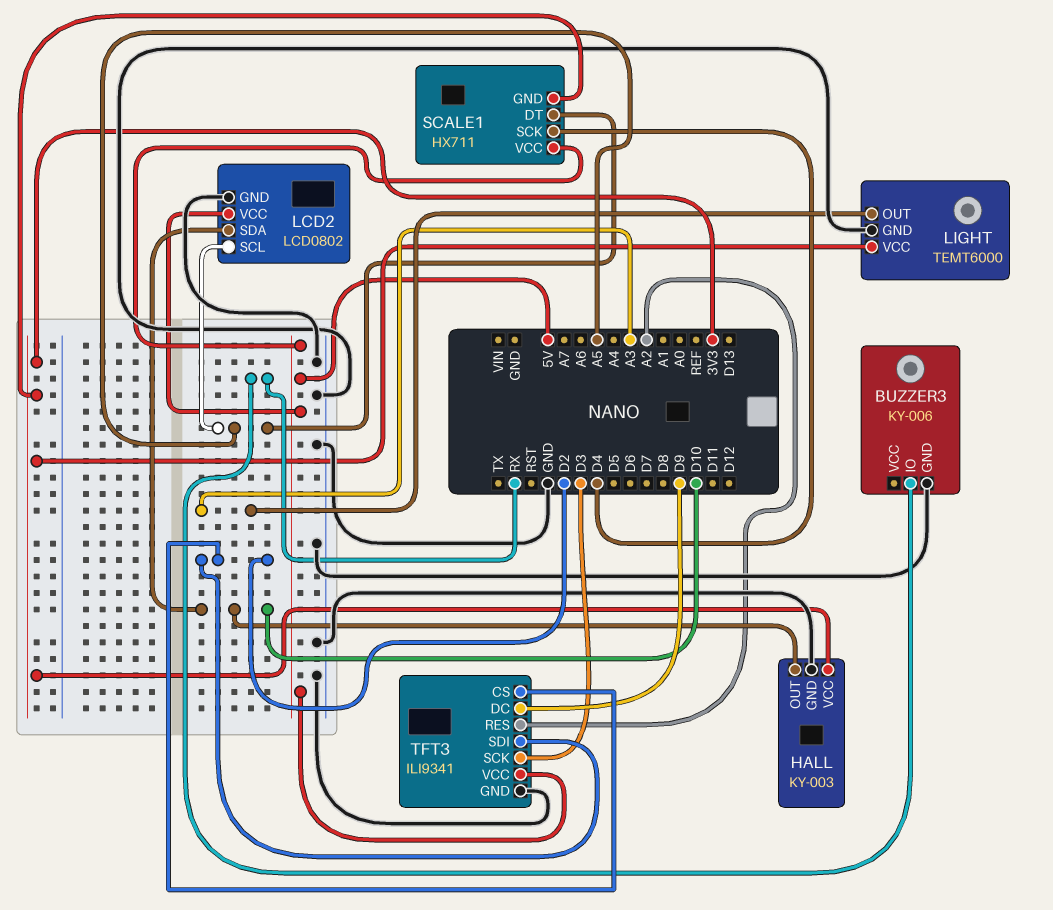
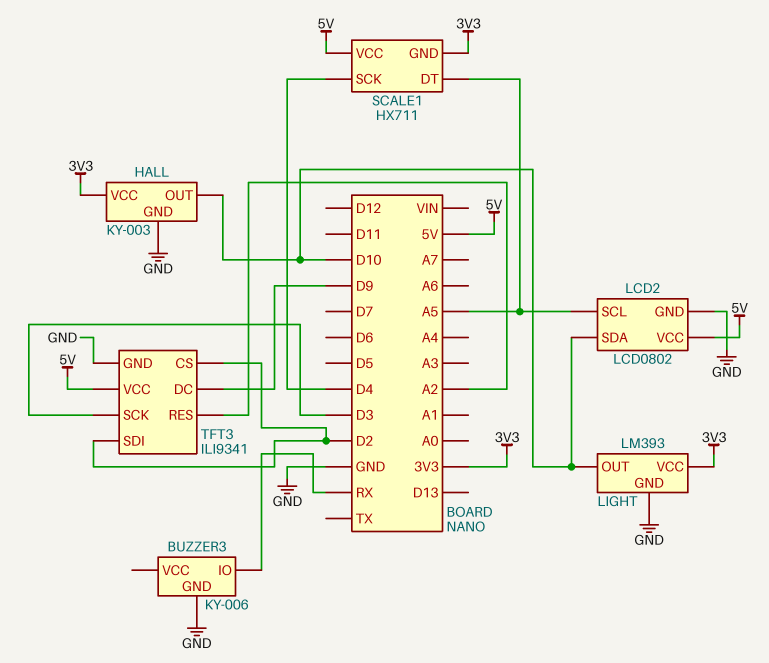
LIGHT: TEMT6000 -> LM393
LIGHT pin OUT: A3 -> D10

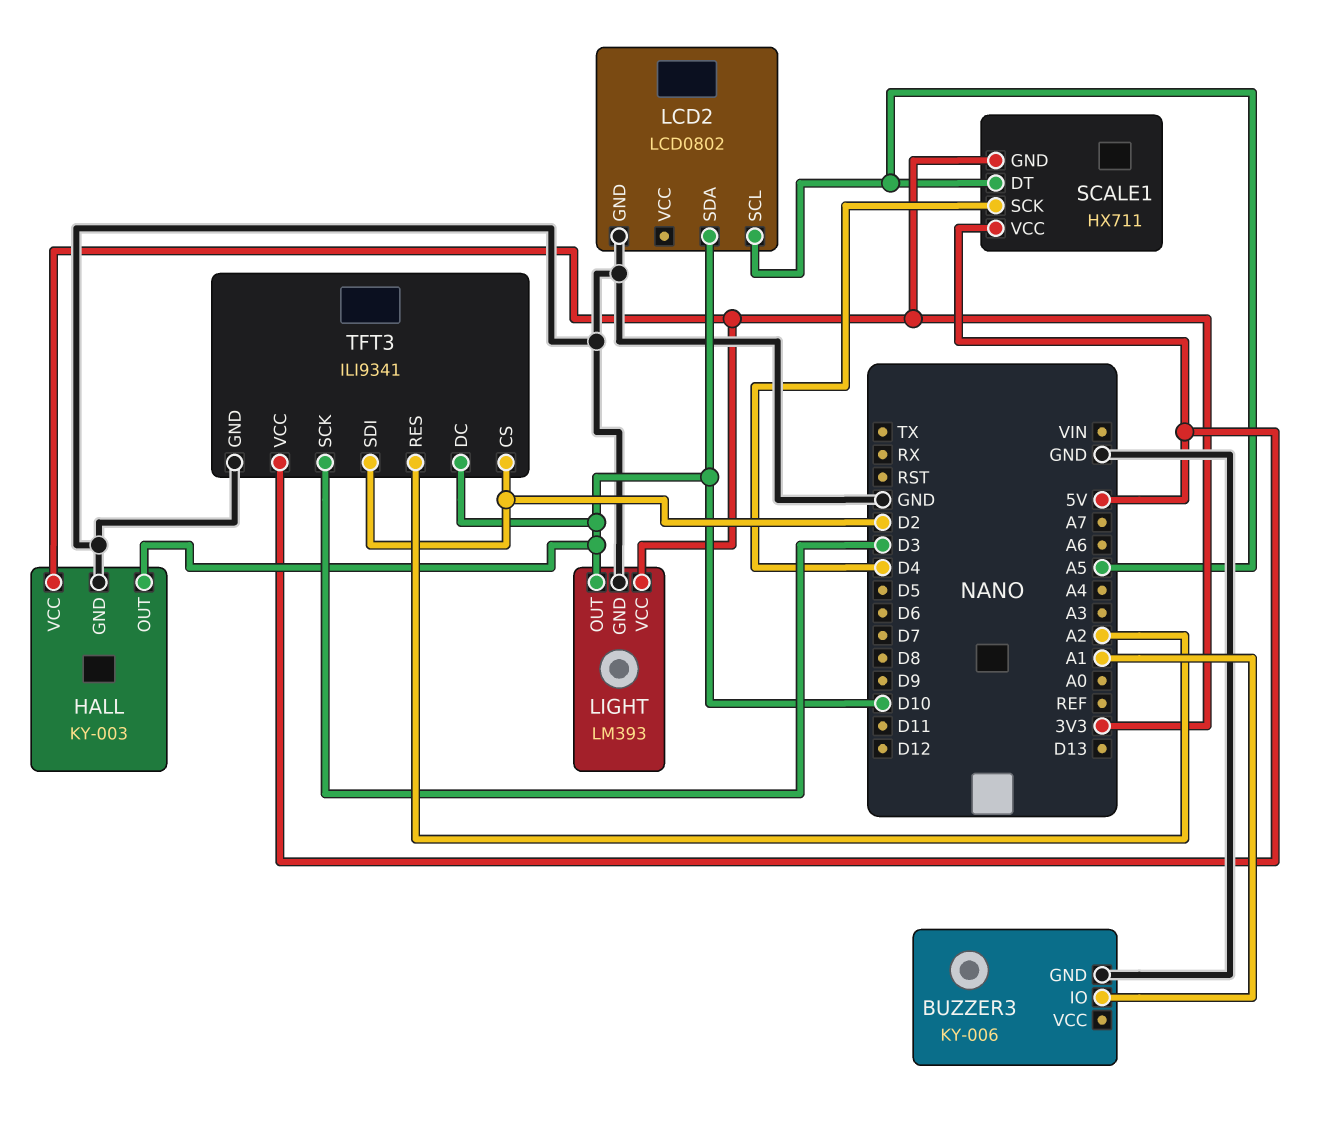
BUZZER3 pin IO: RX -> A1
LCD2 pin VCC: 5V -> none
TFT3 pin DC: D9 -> D10

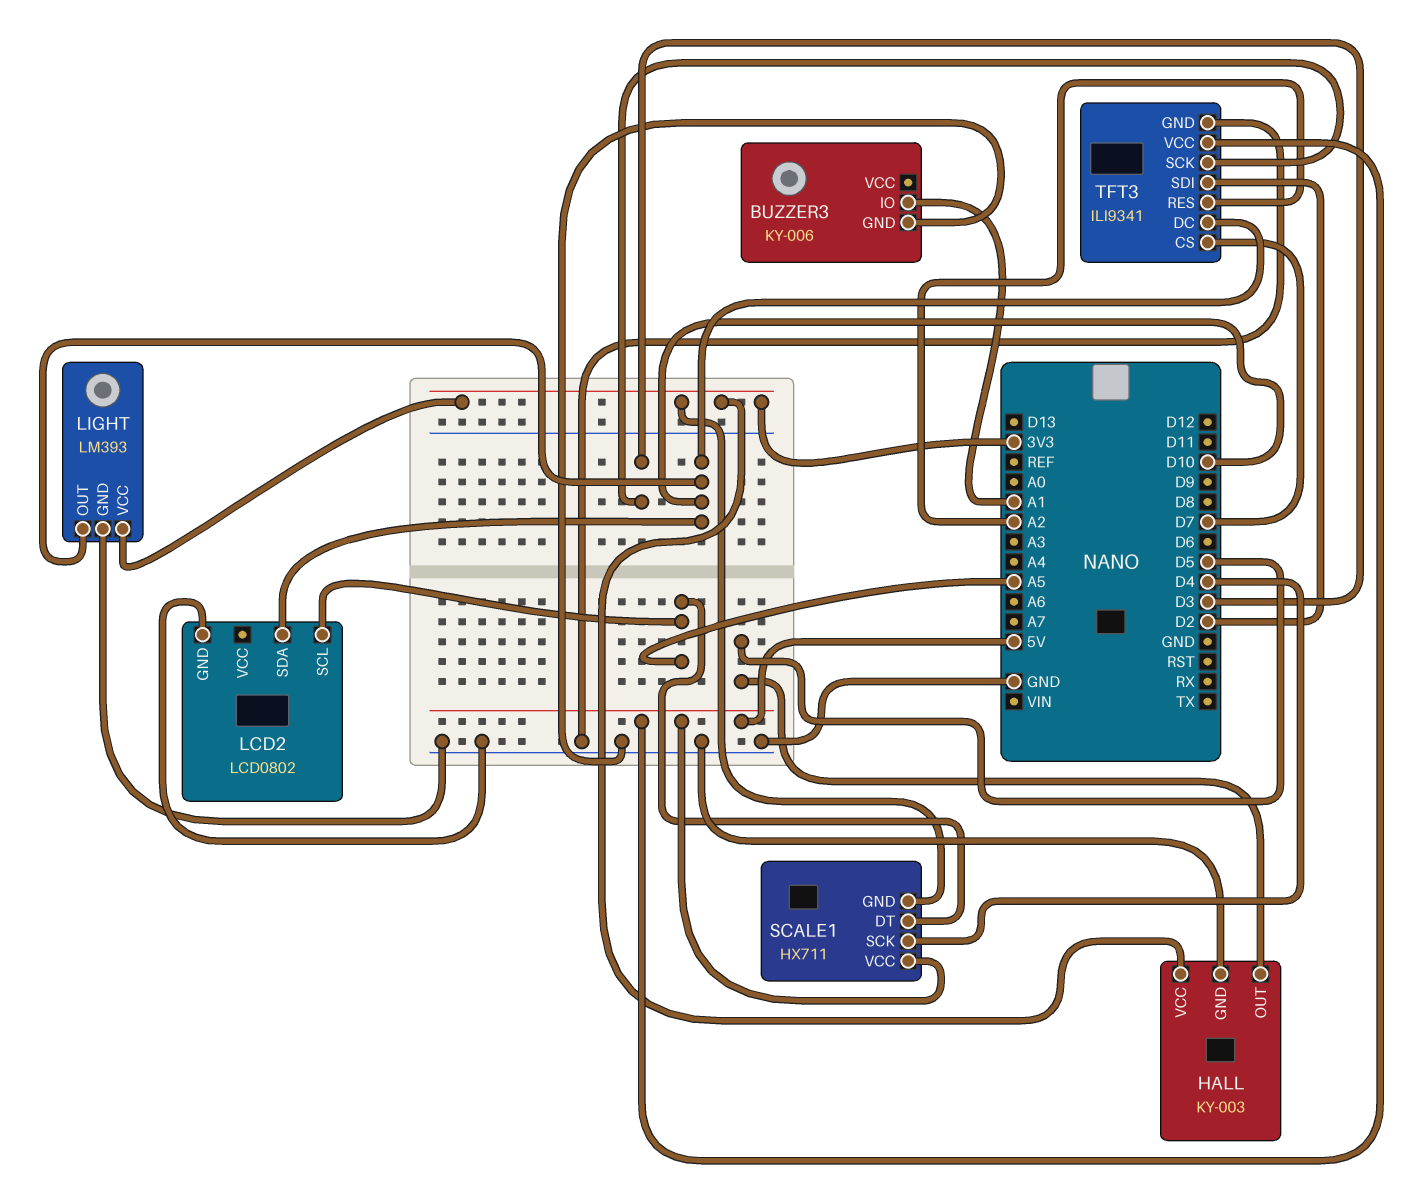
HALL pin OUT: D10 -> D5
TFT3 pin CS: D2 -> D7

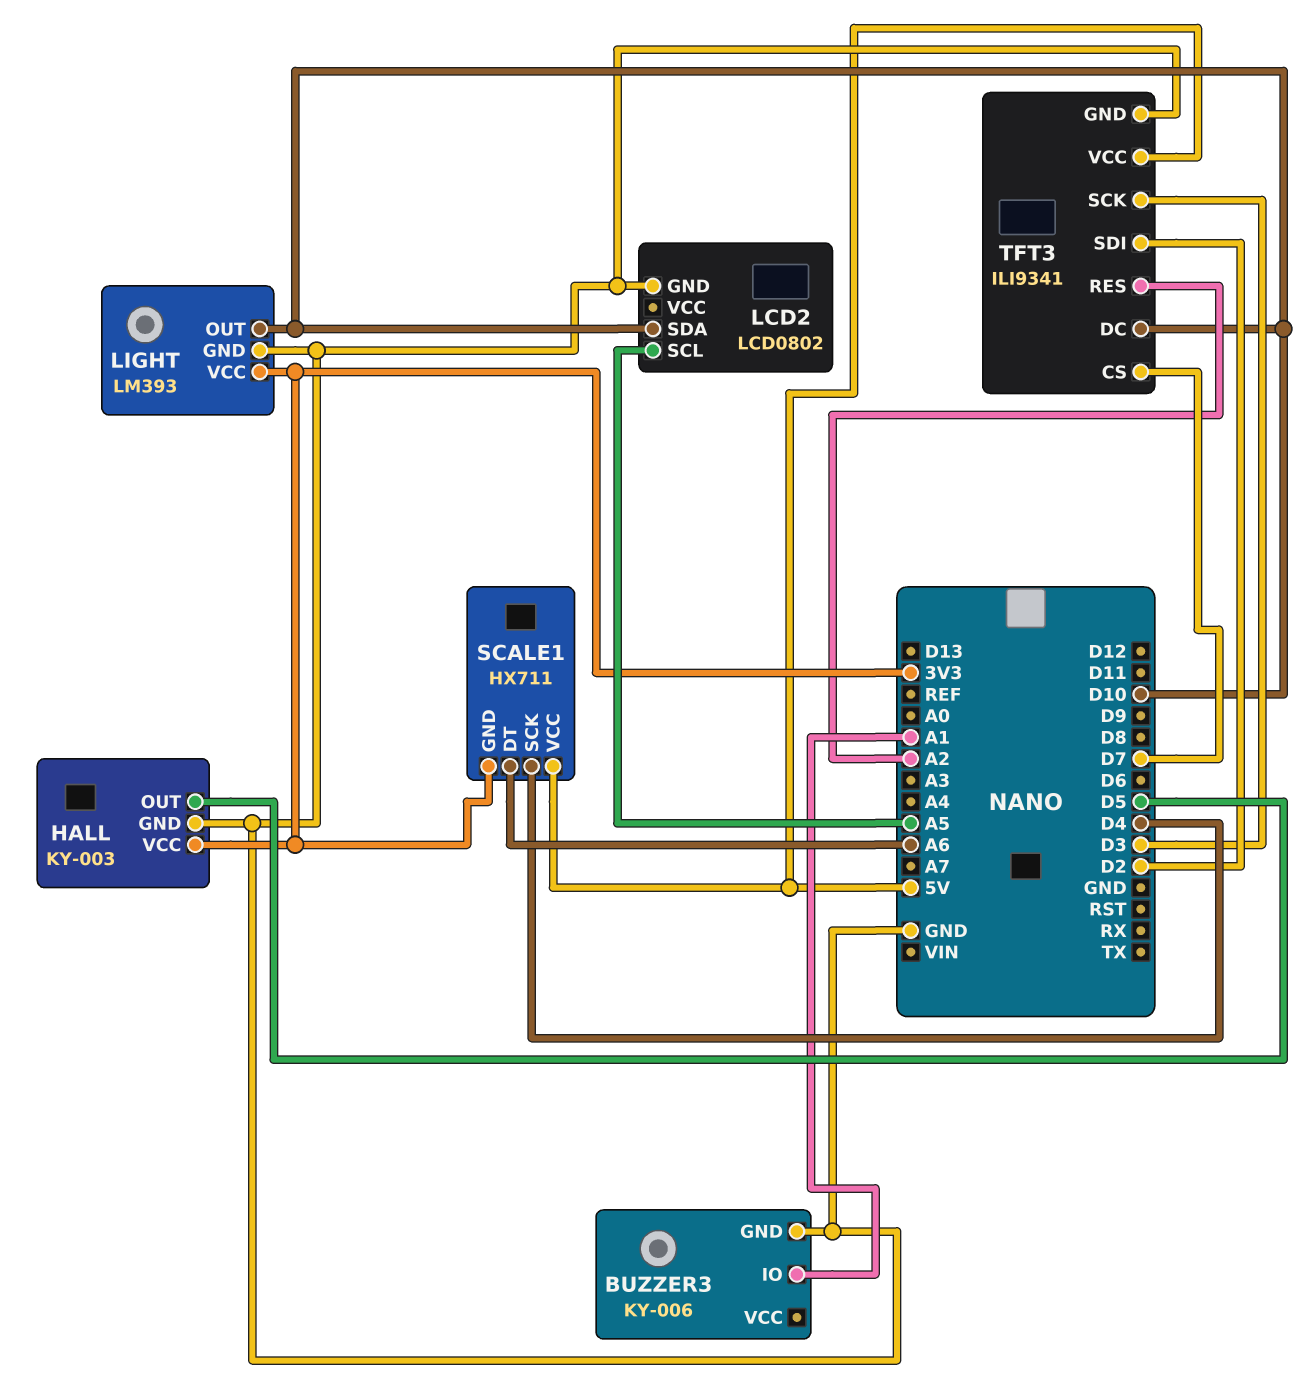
SCALE1 pin DT: A5 -> A6

